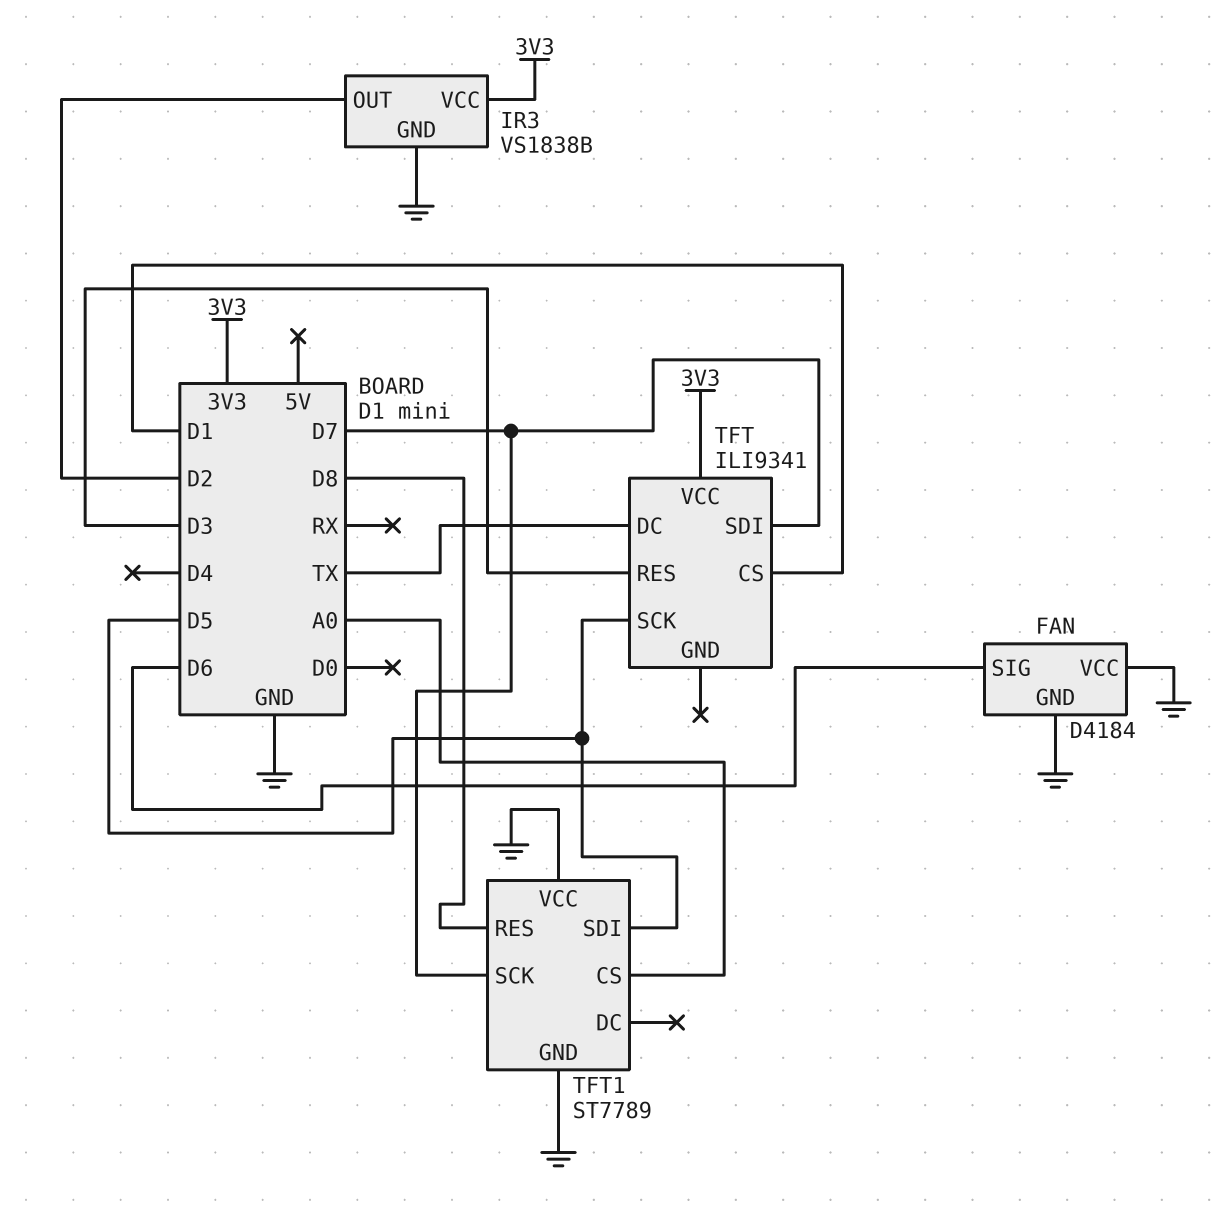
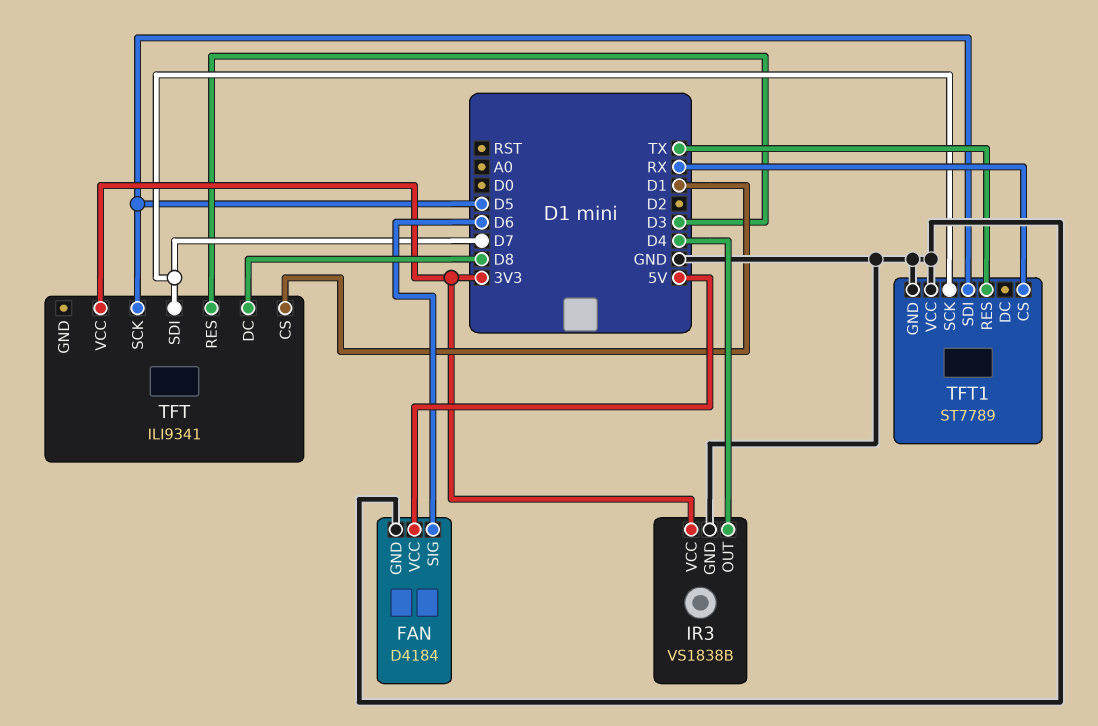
FAN pin VCC: GND -> 5V
IR3 pin OUT: D2 -> D4
TFT pin DC: TX -> D8
TFT1 pin CS: A0 -> RX
TFT1 pin RES: D8 -> TX

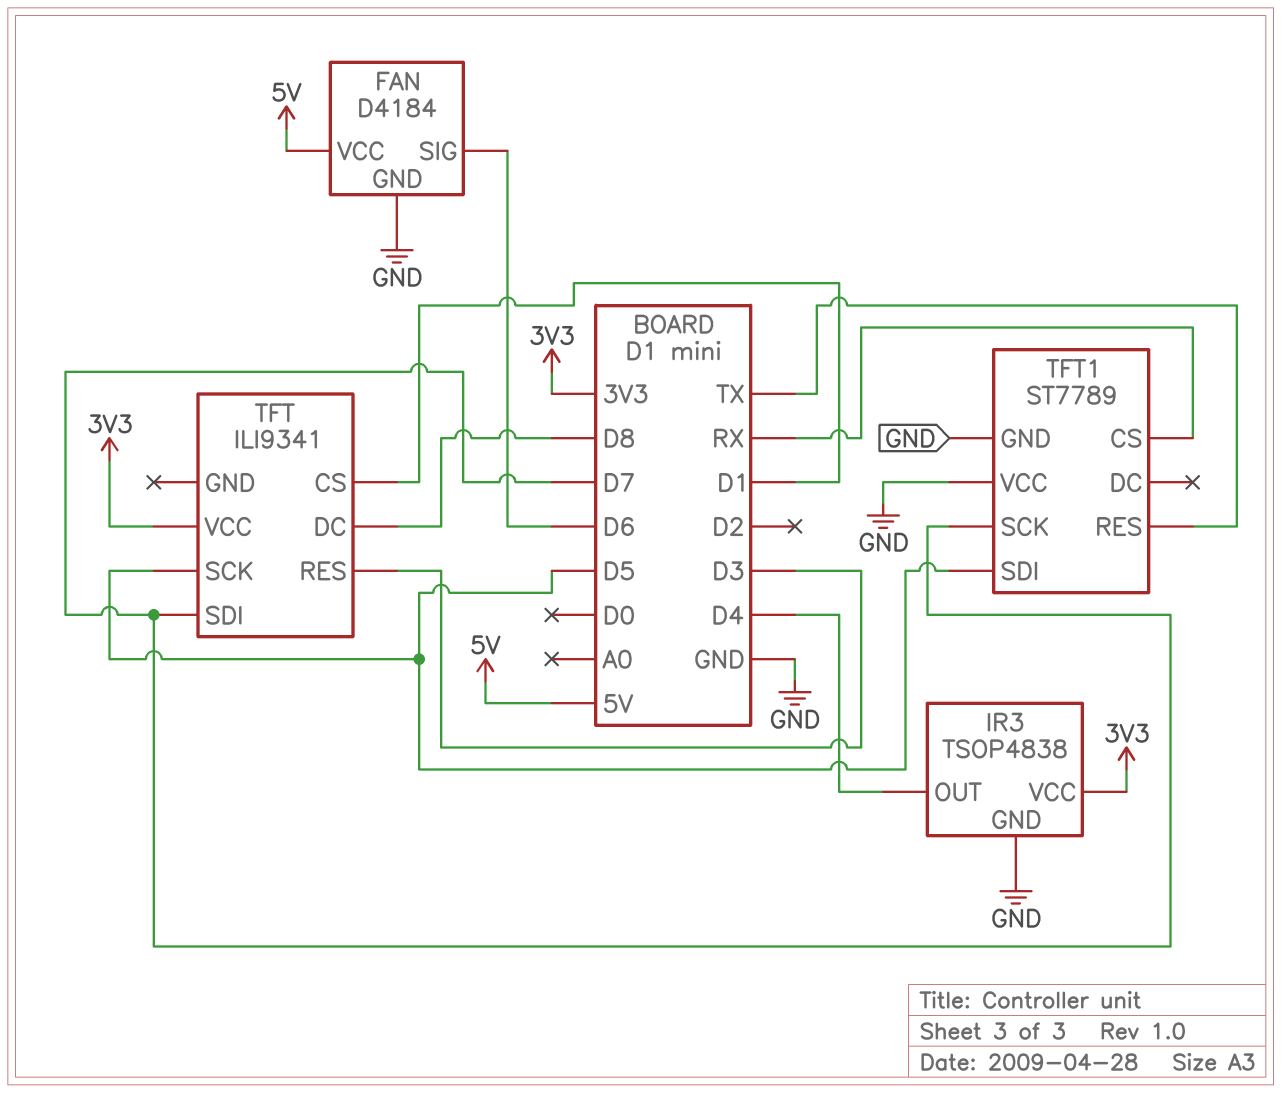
IR3: VS1838B -> TSOP4838

